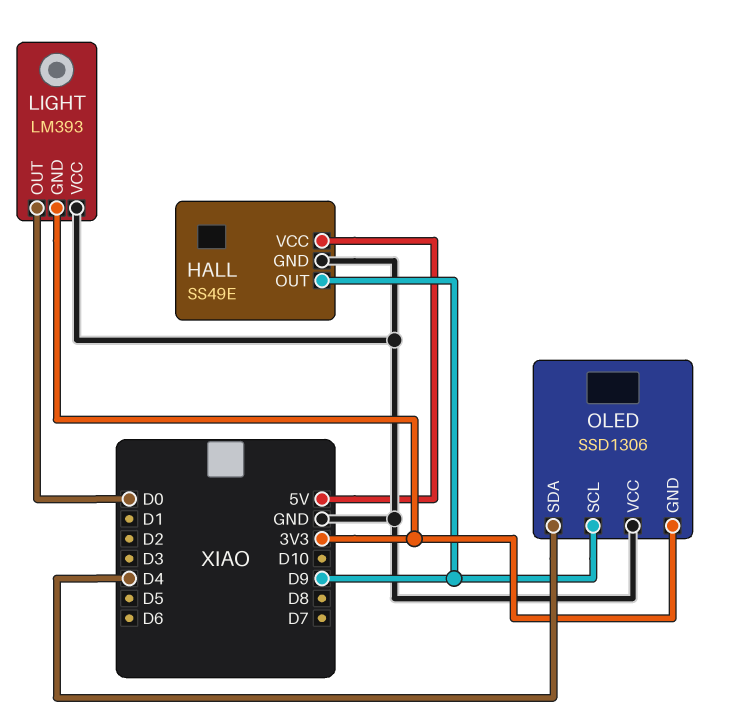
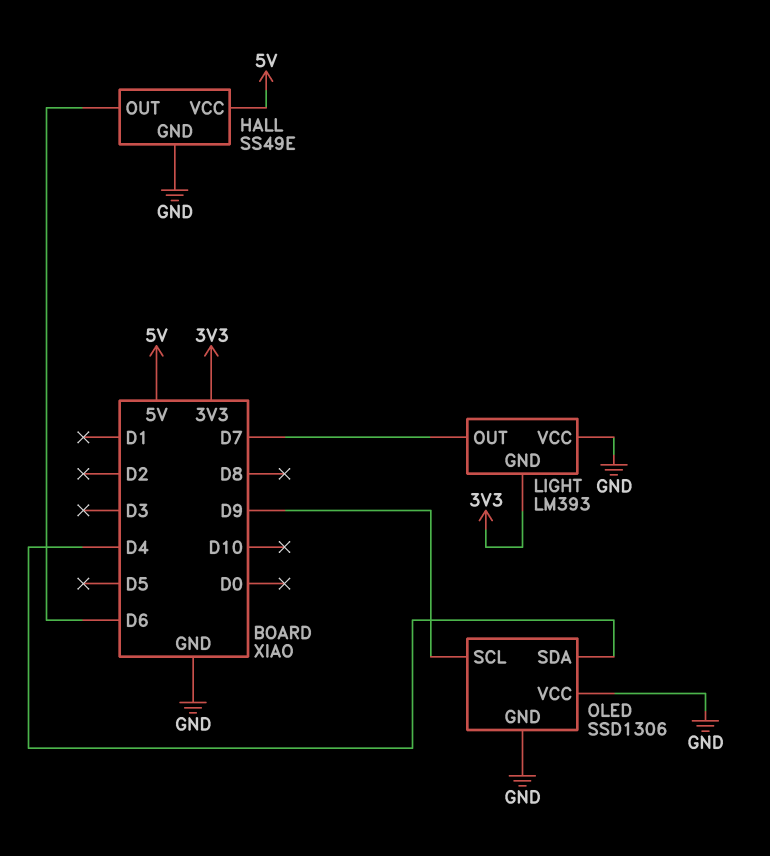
HALL pin OUT: D9 -> D6
LIGHT pin OUT: D0 -> D7
OLED pin GND: 3V3 -> GND

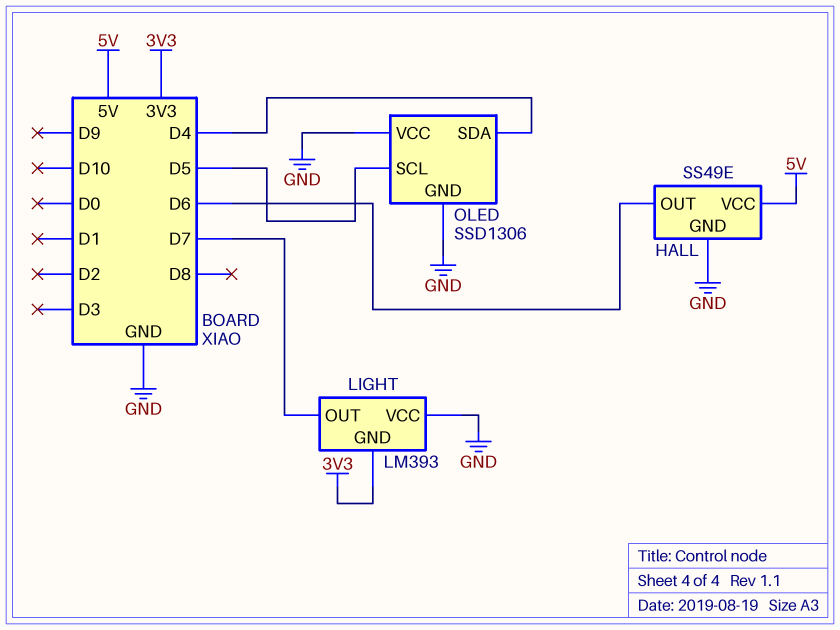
OLED pin SCL: D9 -> D5

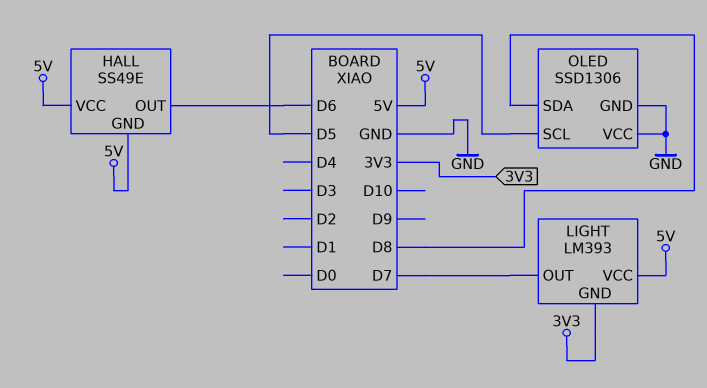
HALL pin GND: GND -> 5V
LIGHT pin VCC: GND -> 5V
OLED pin SDA: D4 -> D8

